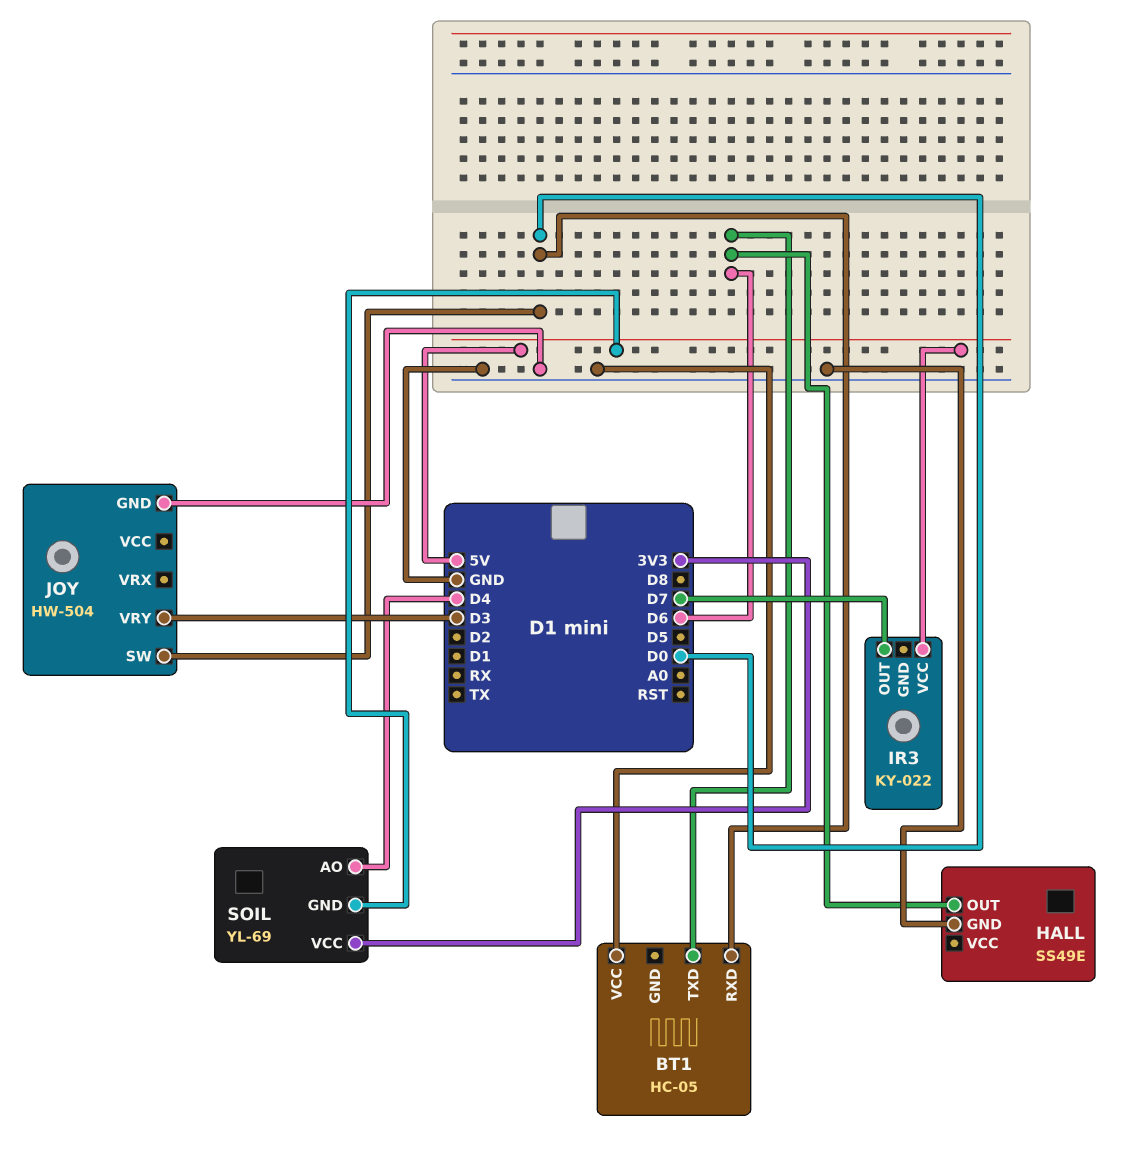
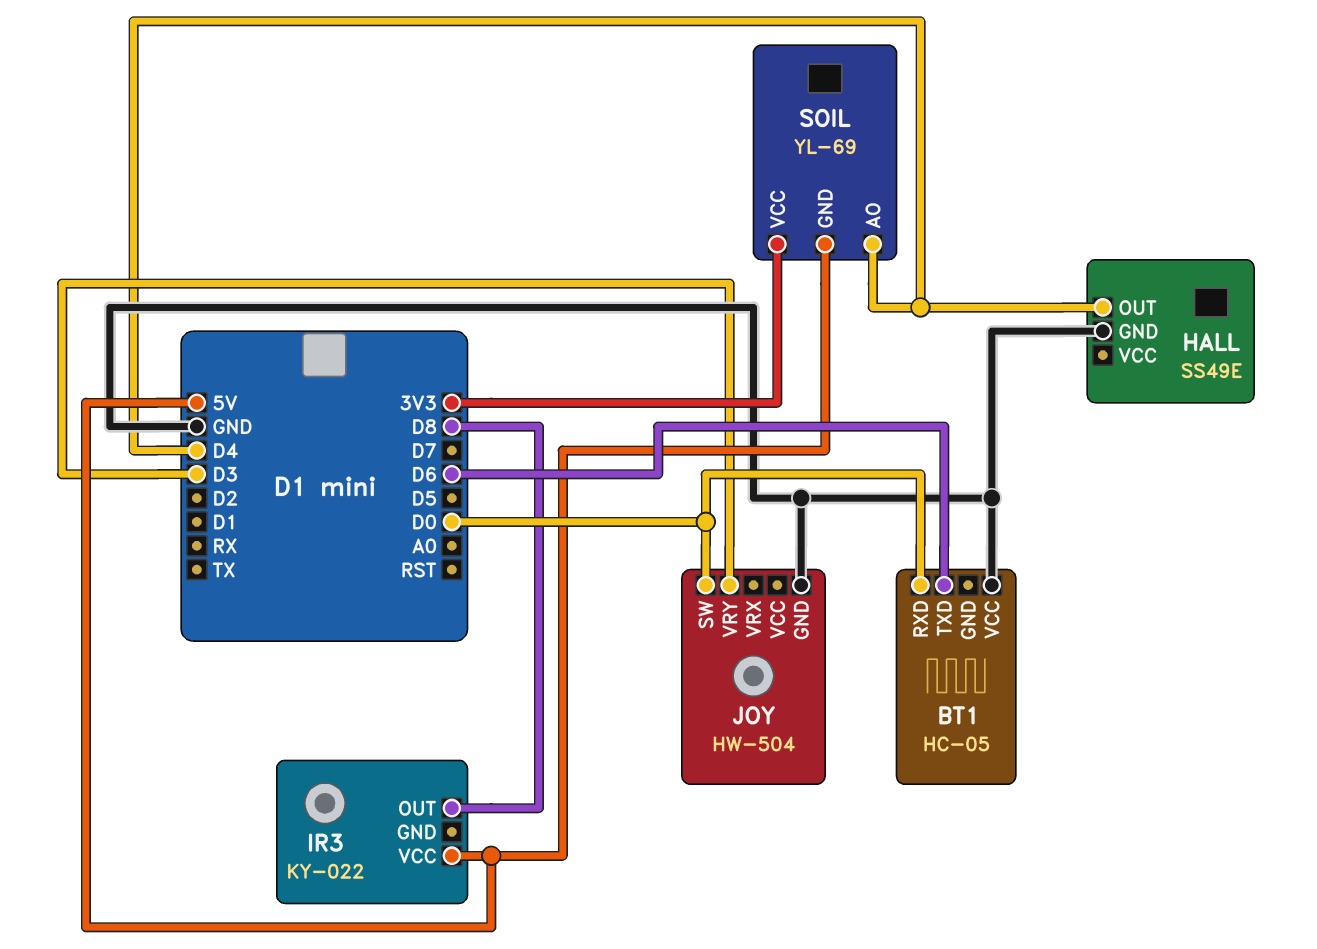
HALL pin OUT: D6 -> D4
IR3 pin OUT: D7 -> D8

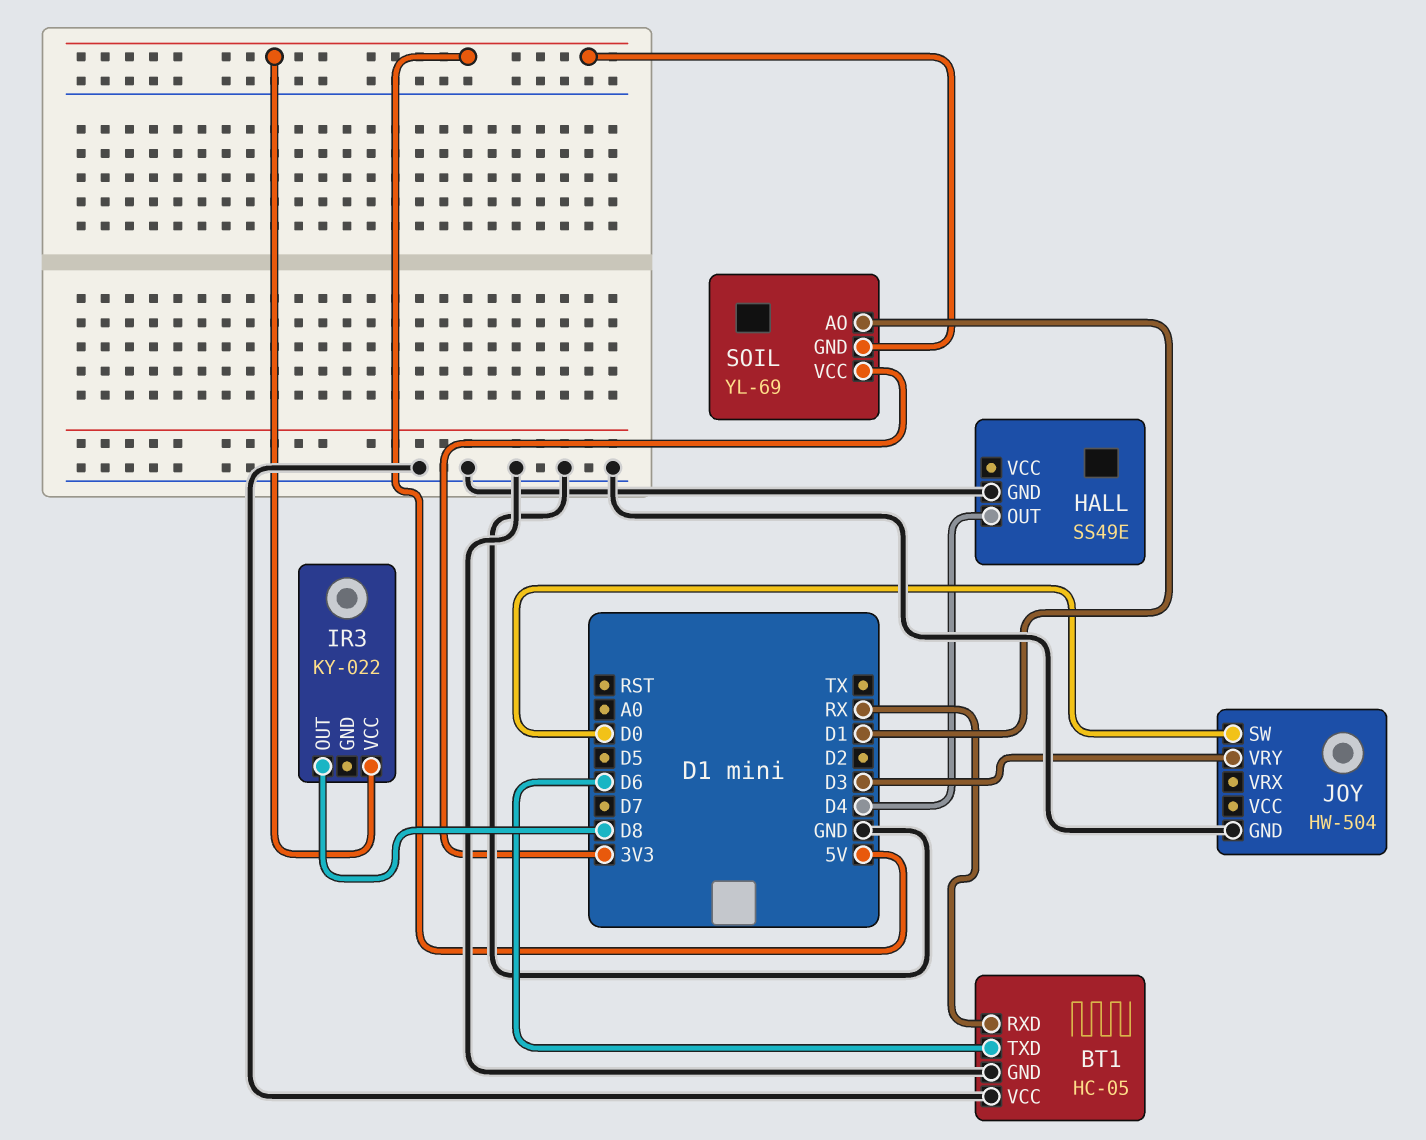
BT1 pin GND: none -> GND
BT1 pin RXD: D0 -> RX
SOIL pin AO: D4 -> D1

